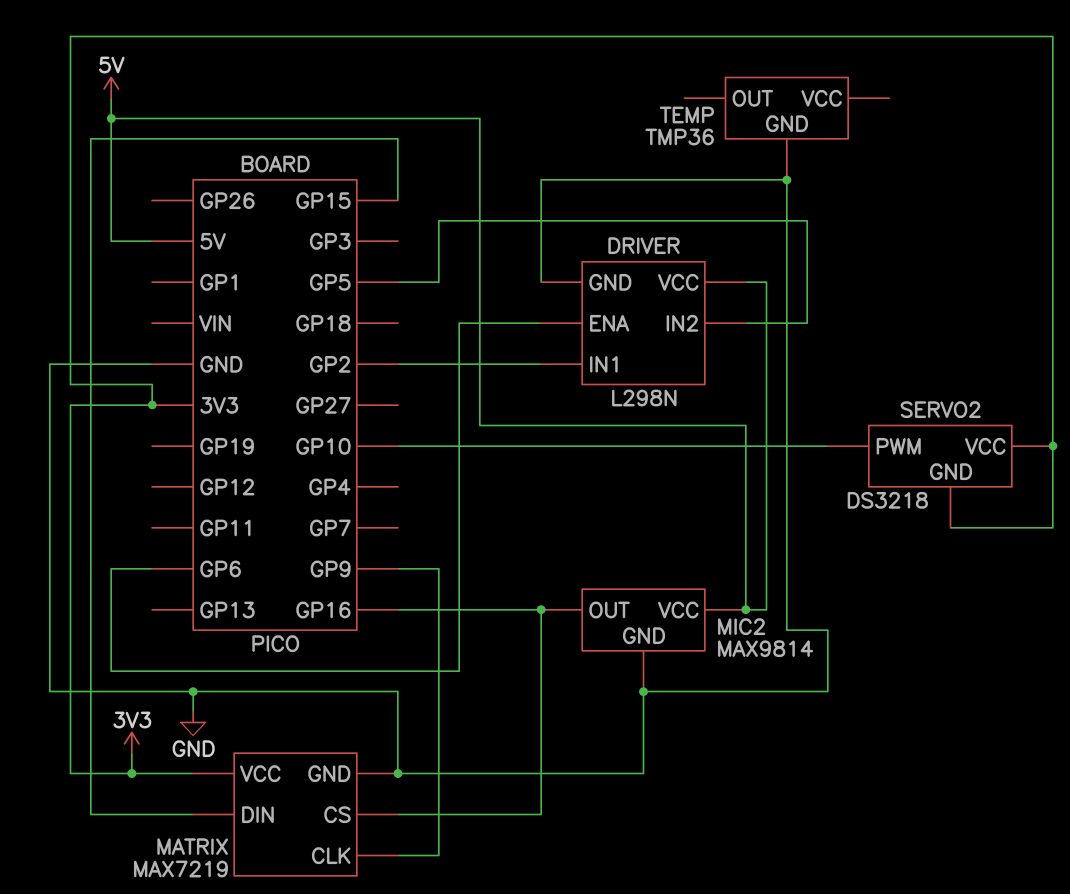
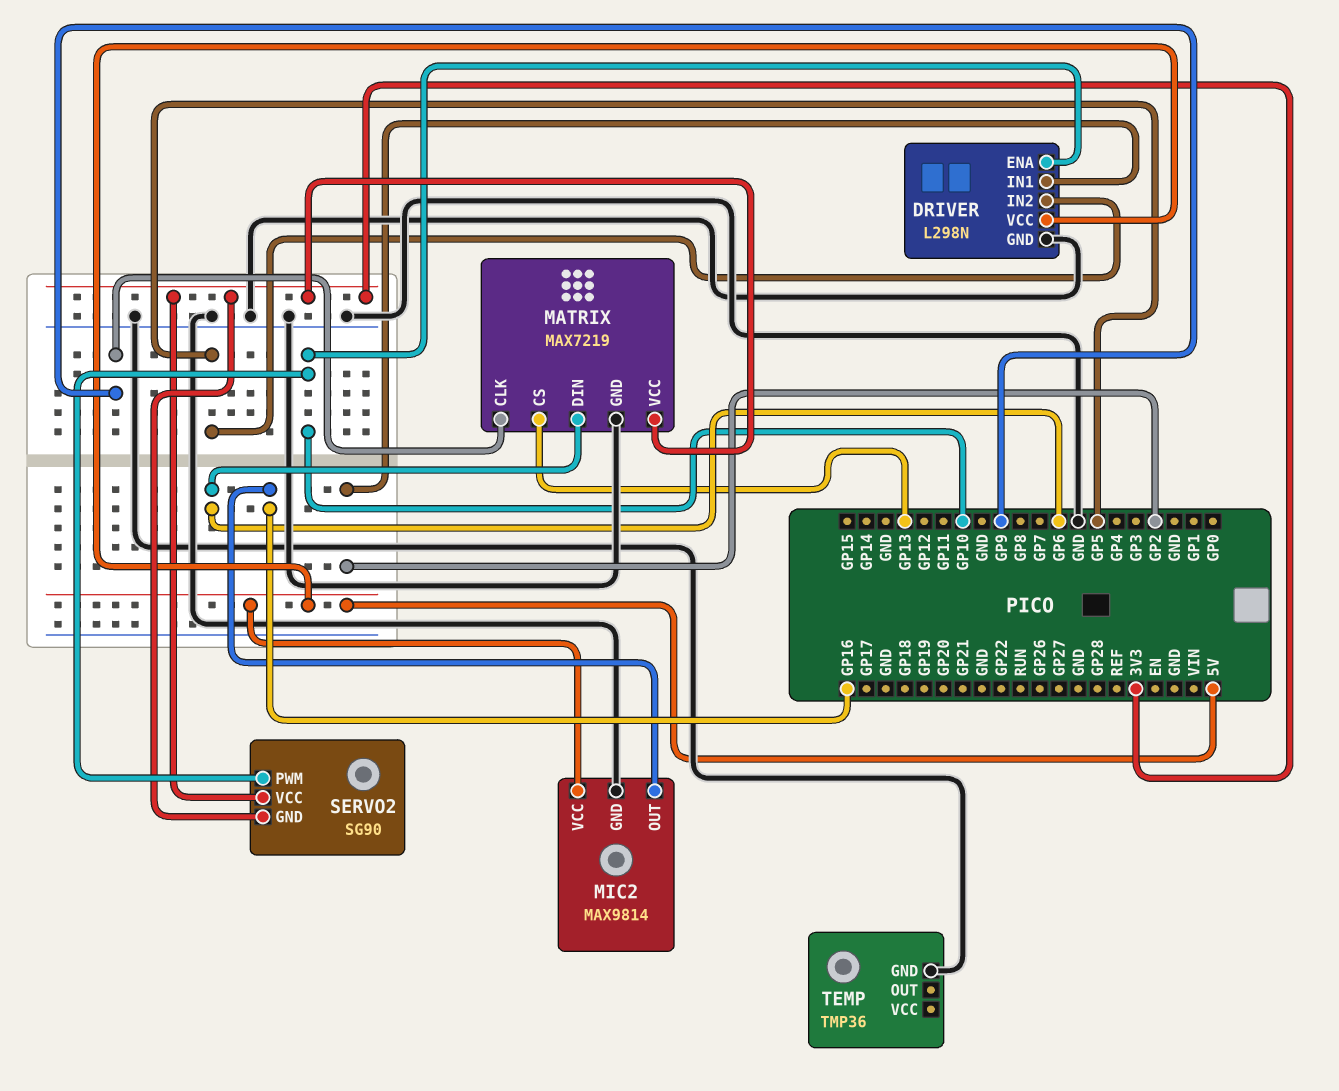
DRIVER pin ENA: GP6 -> GP10
MATRIX pin CS: GP16 -> GP13
MATRIX pin DIN: GP15 -> GP6
SERVO2: DS3218 -> SG90

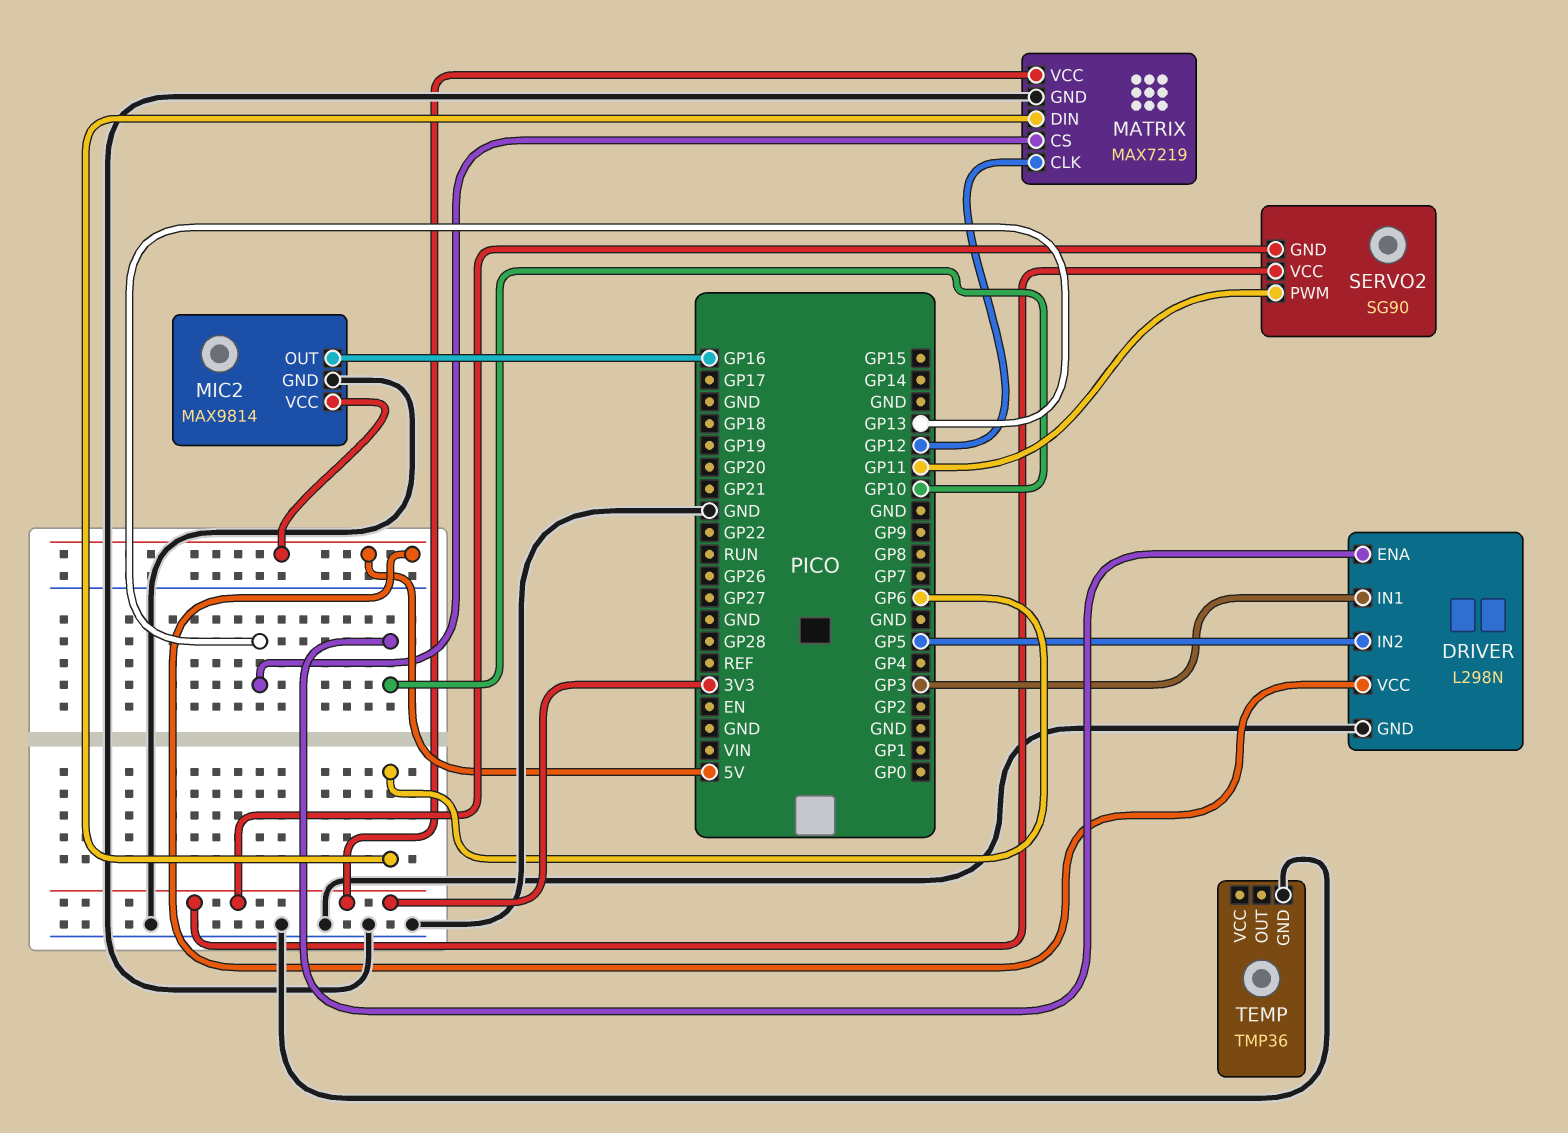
DRIVER pin IN1: GP2 -> GP3
MATRIX pin CLK: GP9 -> GP12
SERVO2 pin PWM: GP10 -> GP11

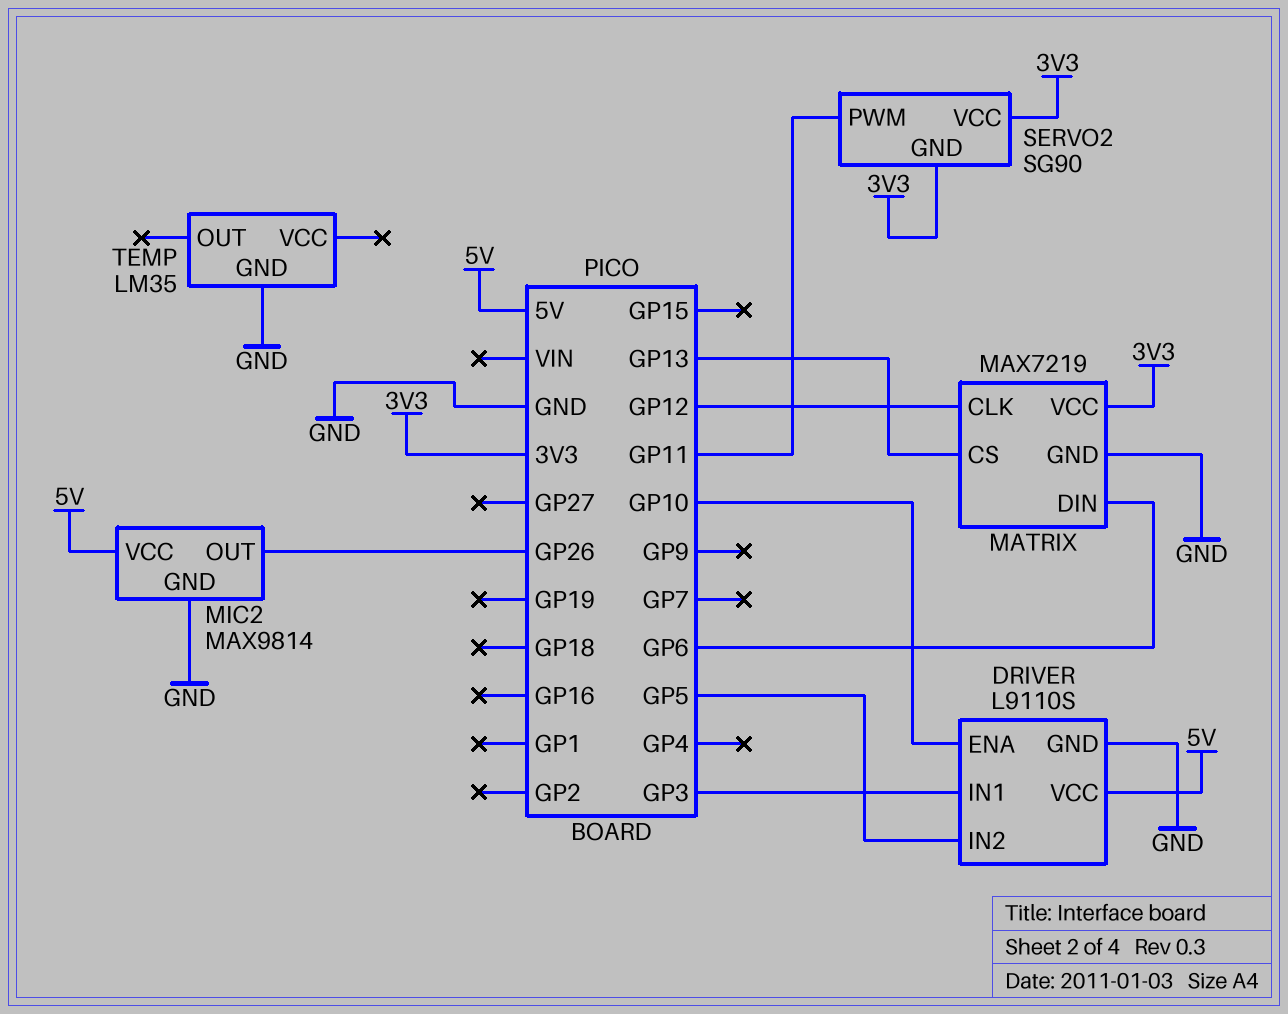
DRIVER: L298N -> L9110S
MIC2 pin OUT: GP16 -> GP26
TEMP: TMP36 -> LM35

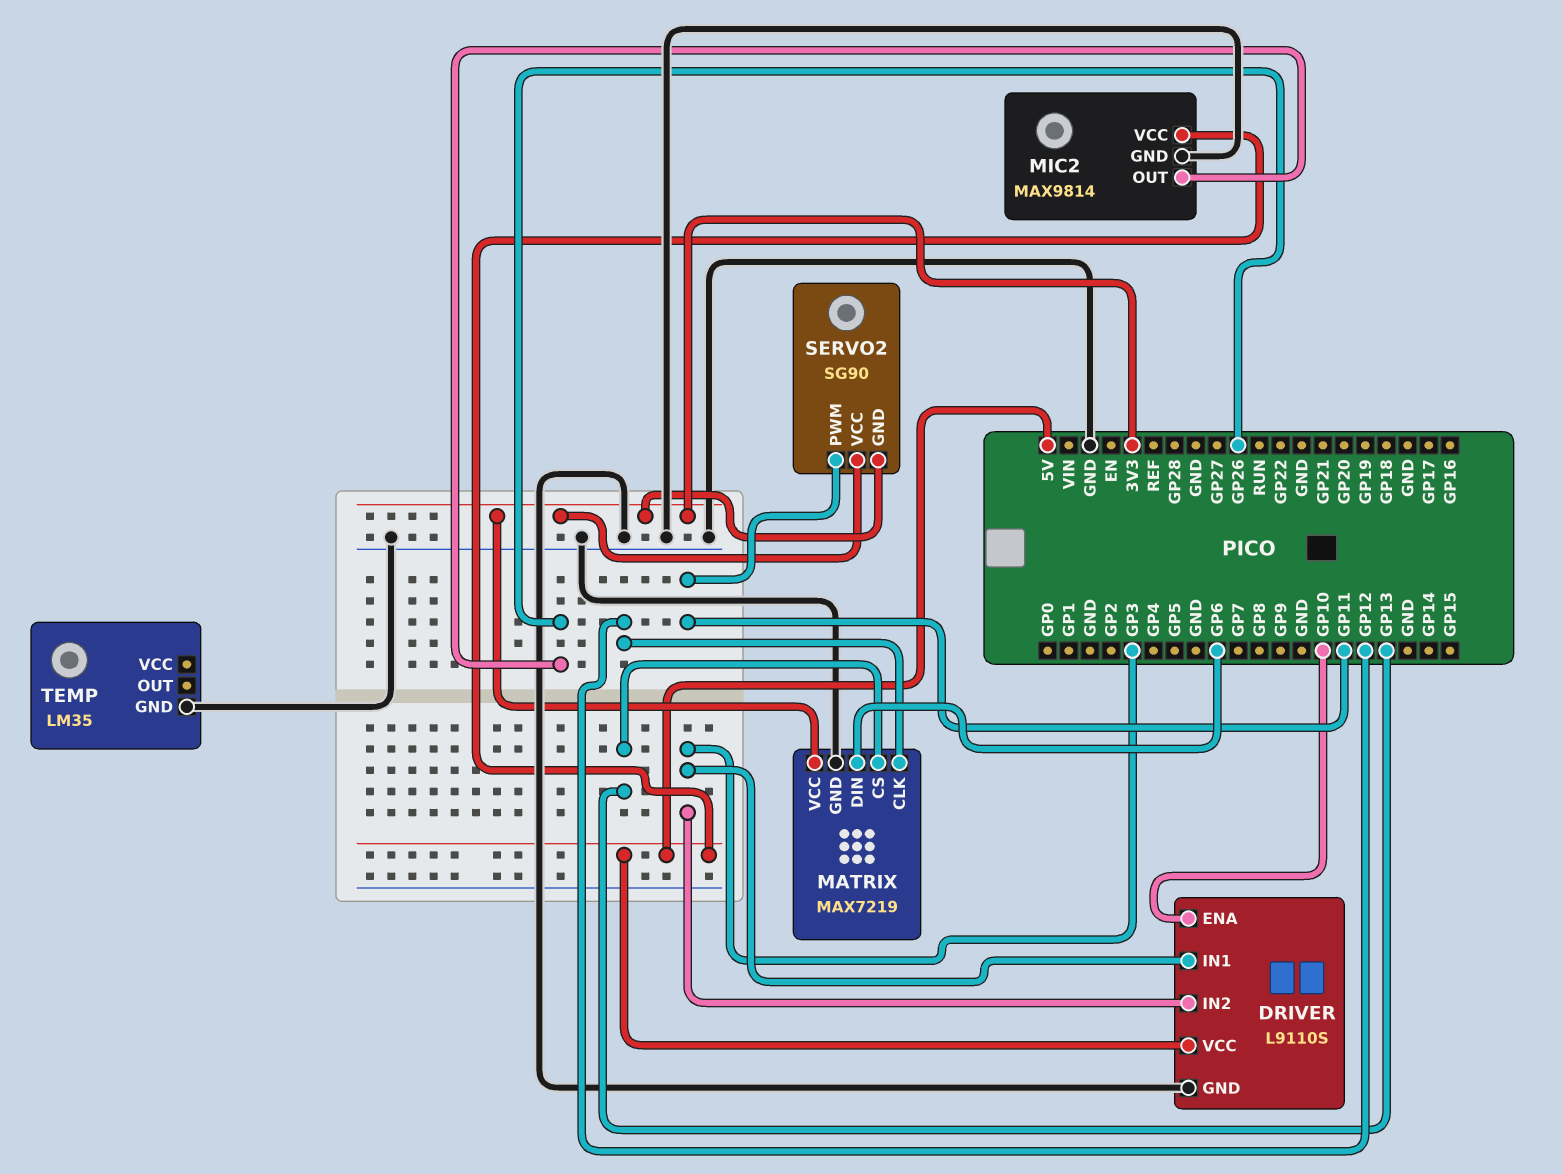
DRIVER pin IN2: GP5 -> GP3

